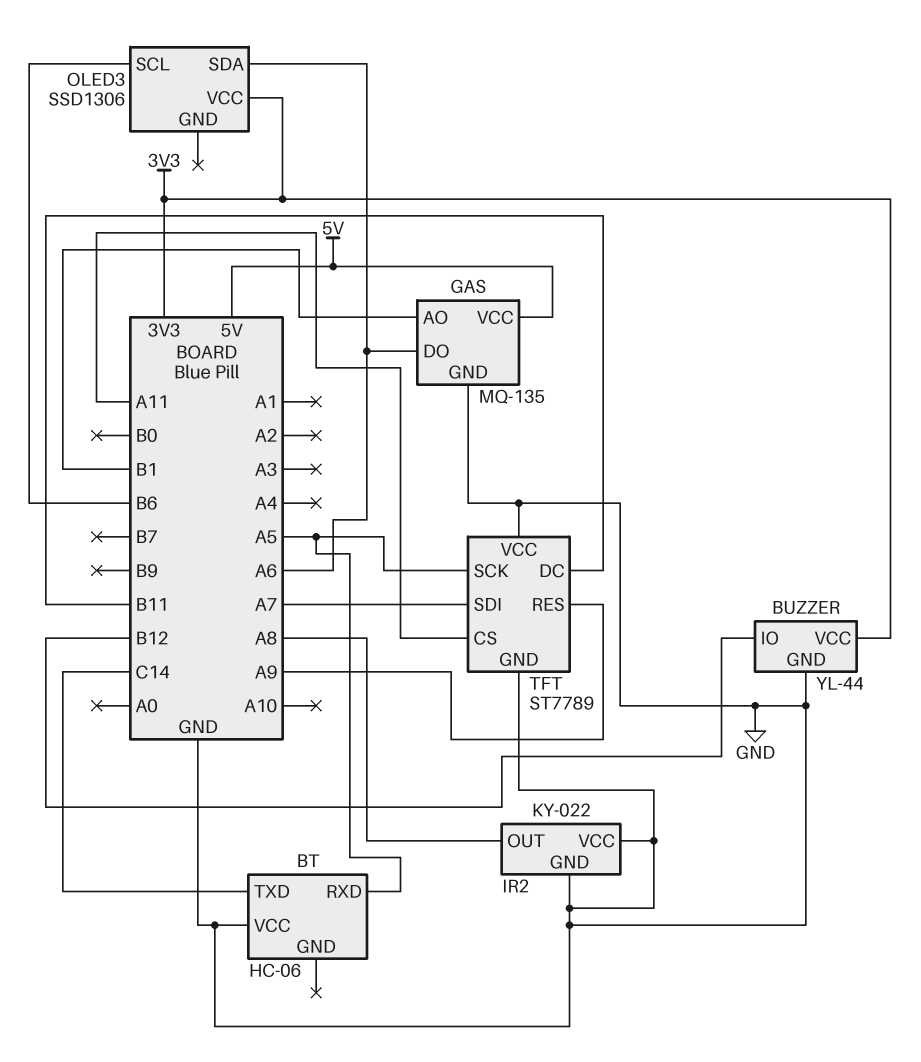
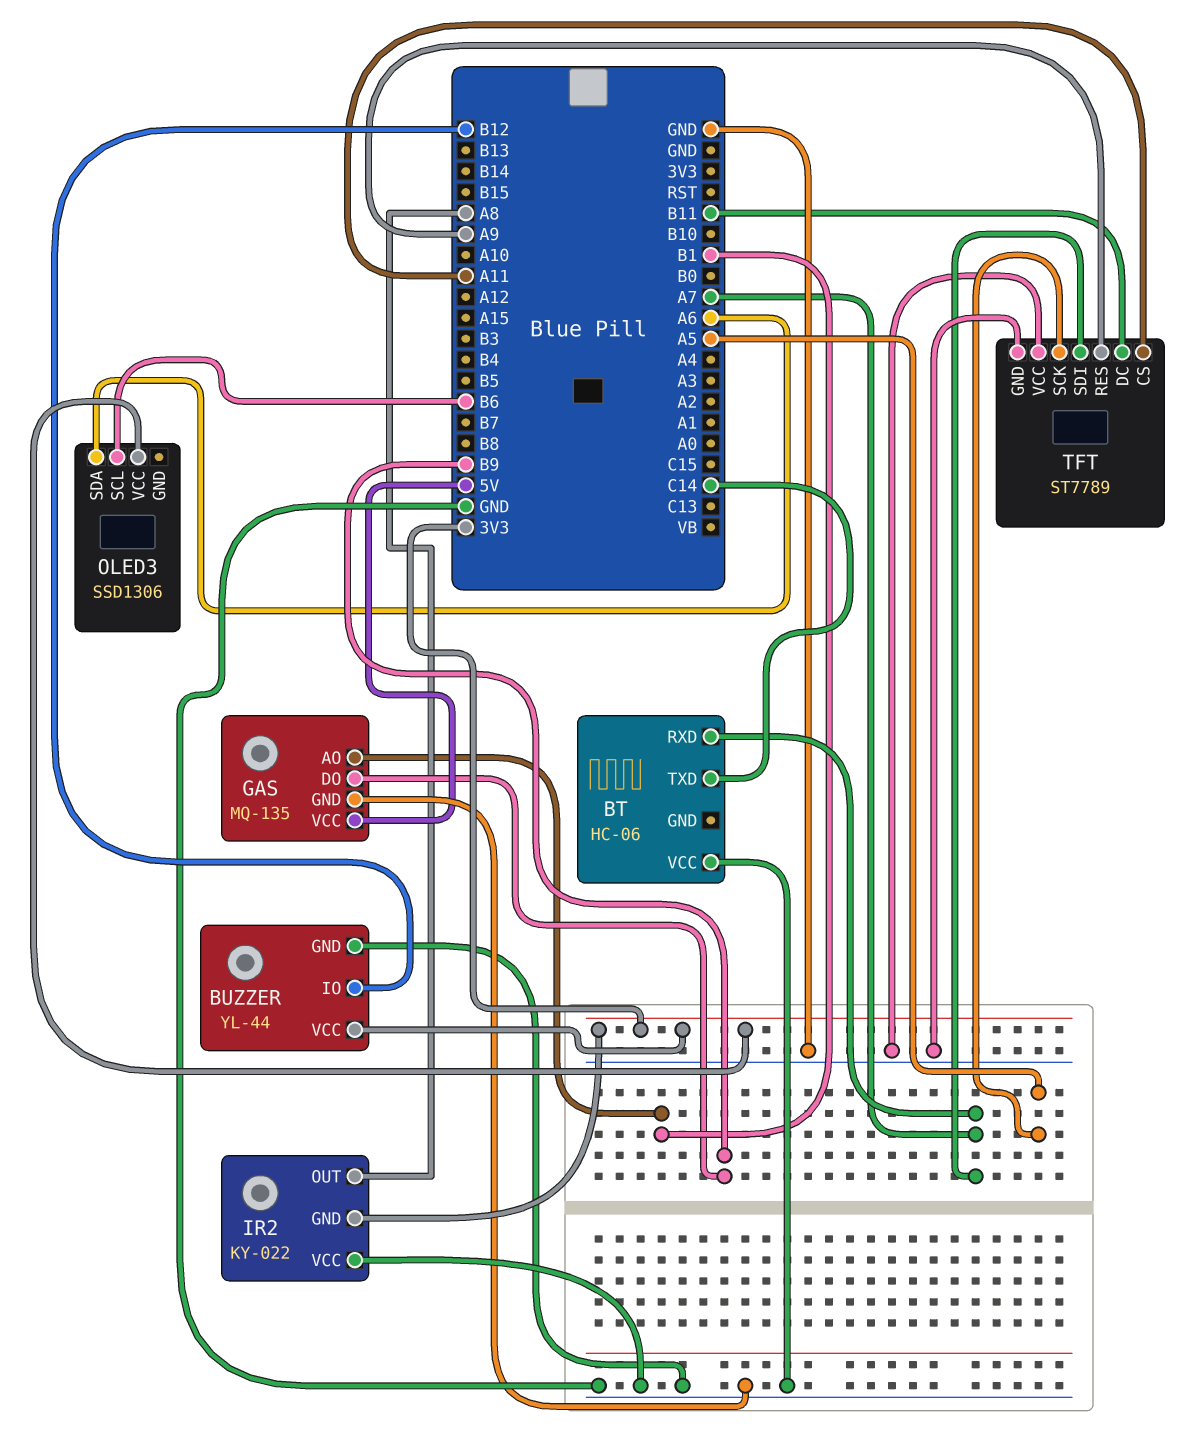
BT pin RXD: A5 -> A7
GAS pin DO: A6 -> B9
IR2 pin GND: GND -> 3V3

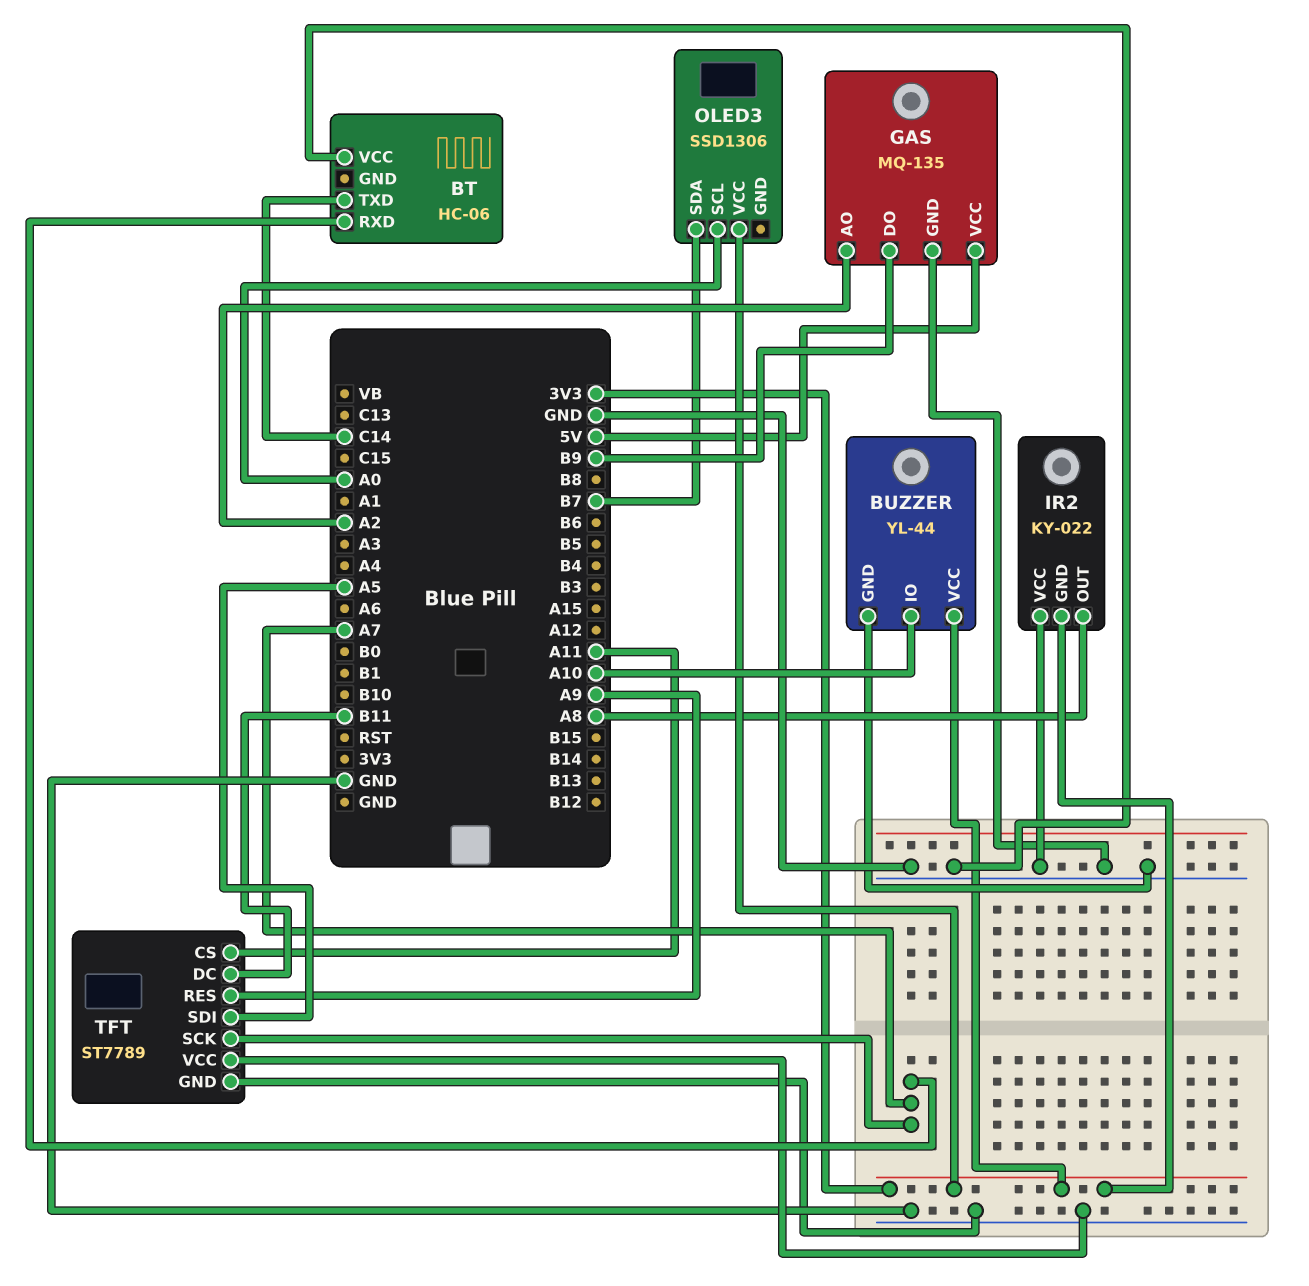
BUZZER pin IO: B12 -> A10
GAS pin AO: B1 -> A2
OLED3 pin SCL: B6 -> A0
OLED3 pin SDA: A6 -> B7
TFT pin SCK: A5 -> A7
TFT pin SDI: A7 -> A5

